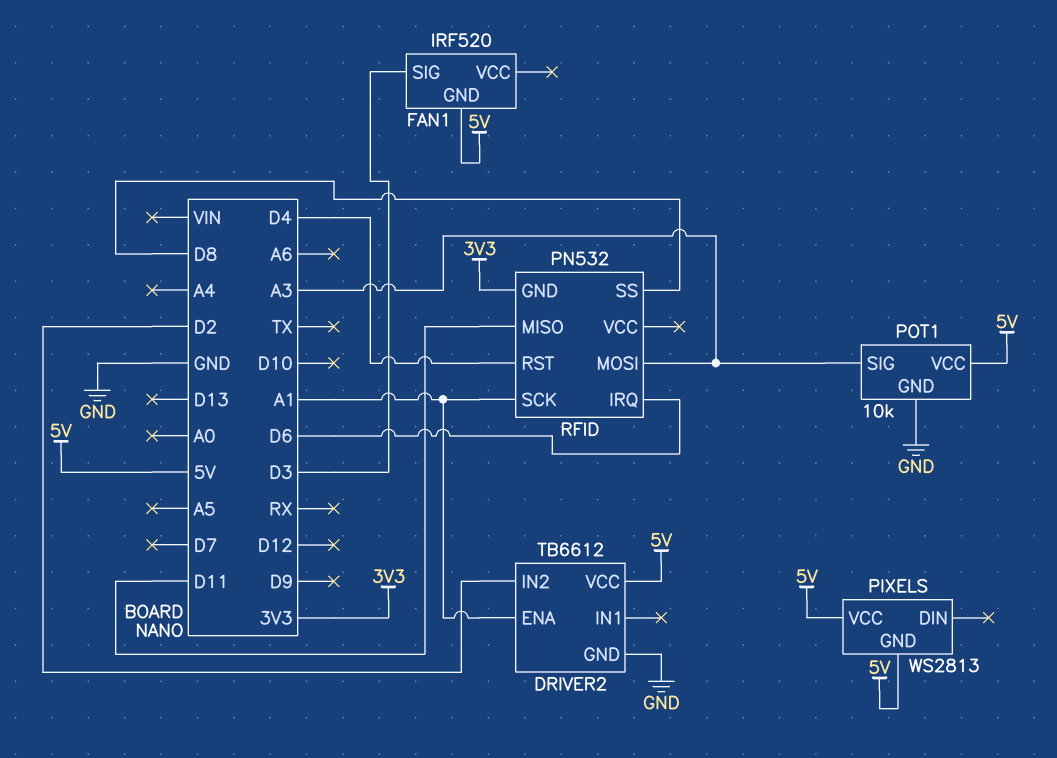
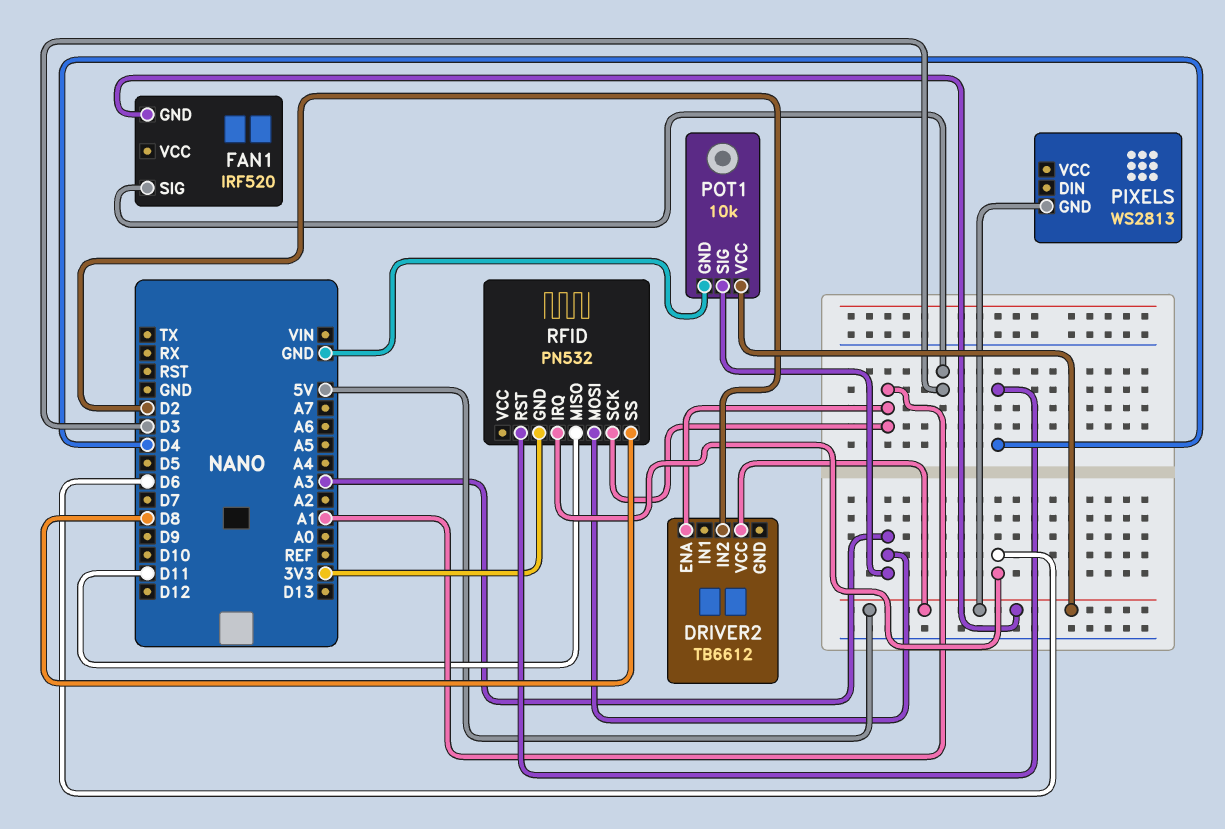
DRIVER2 pin GND: GND -> none
PIXELS pin VCC: 5V -> none

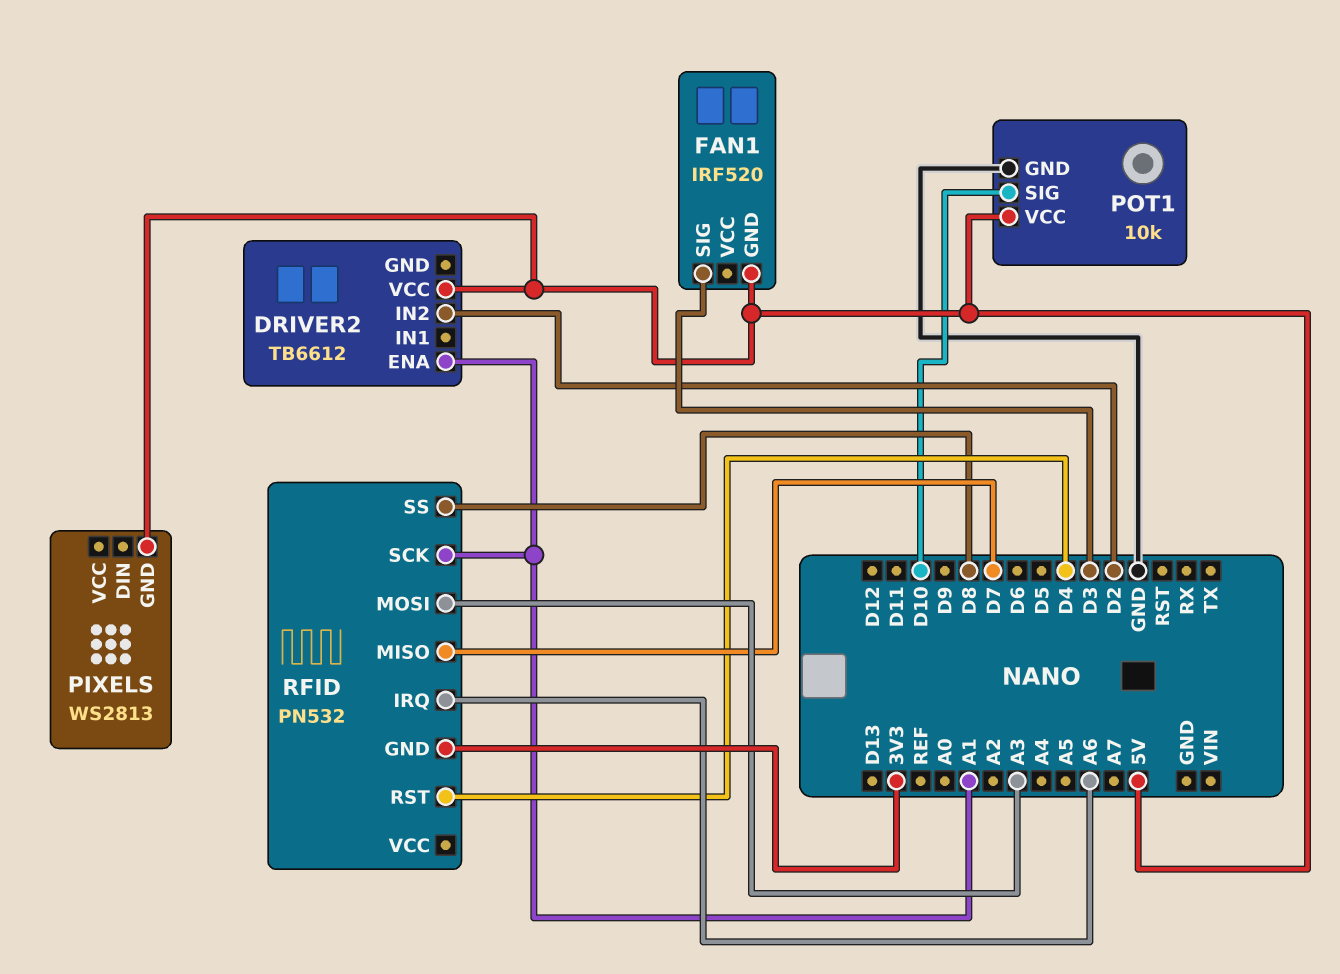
POT1 pin SIG: A3 -> D10
RFID pin IRQ: D6 -> A6
RFID pin MISO: D11 -> D7

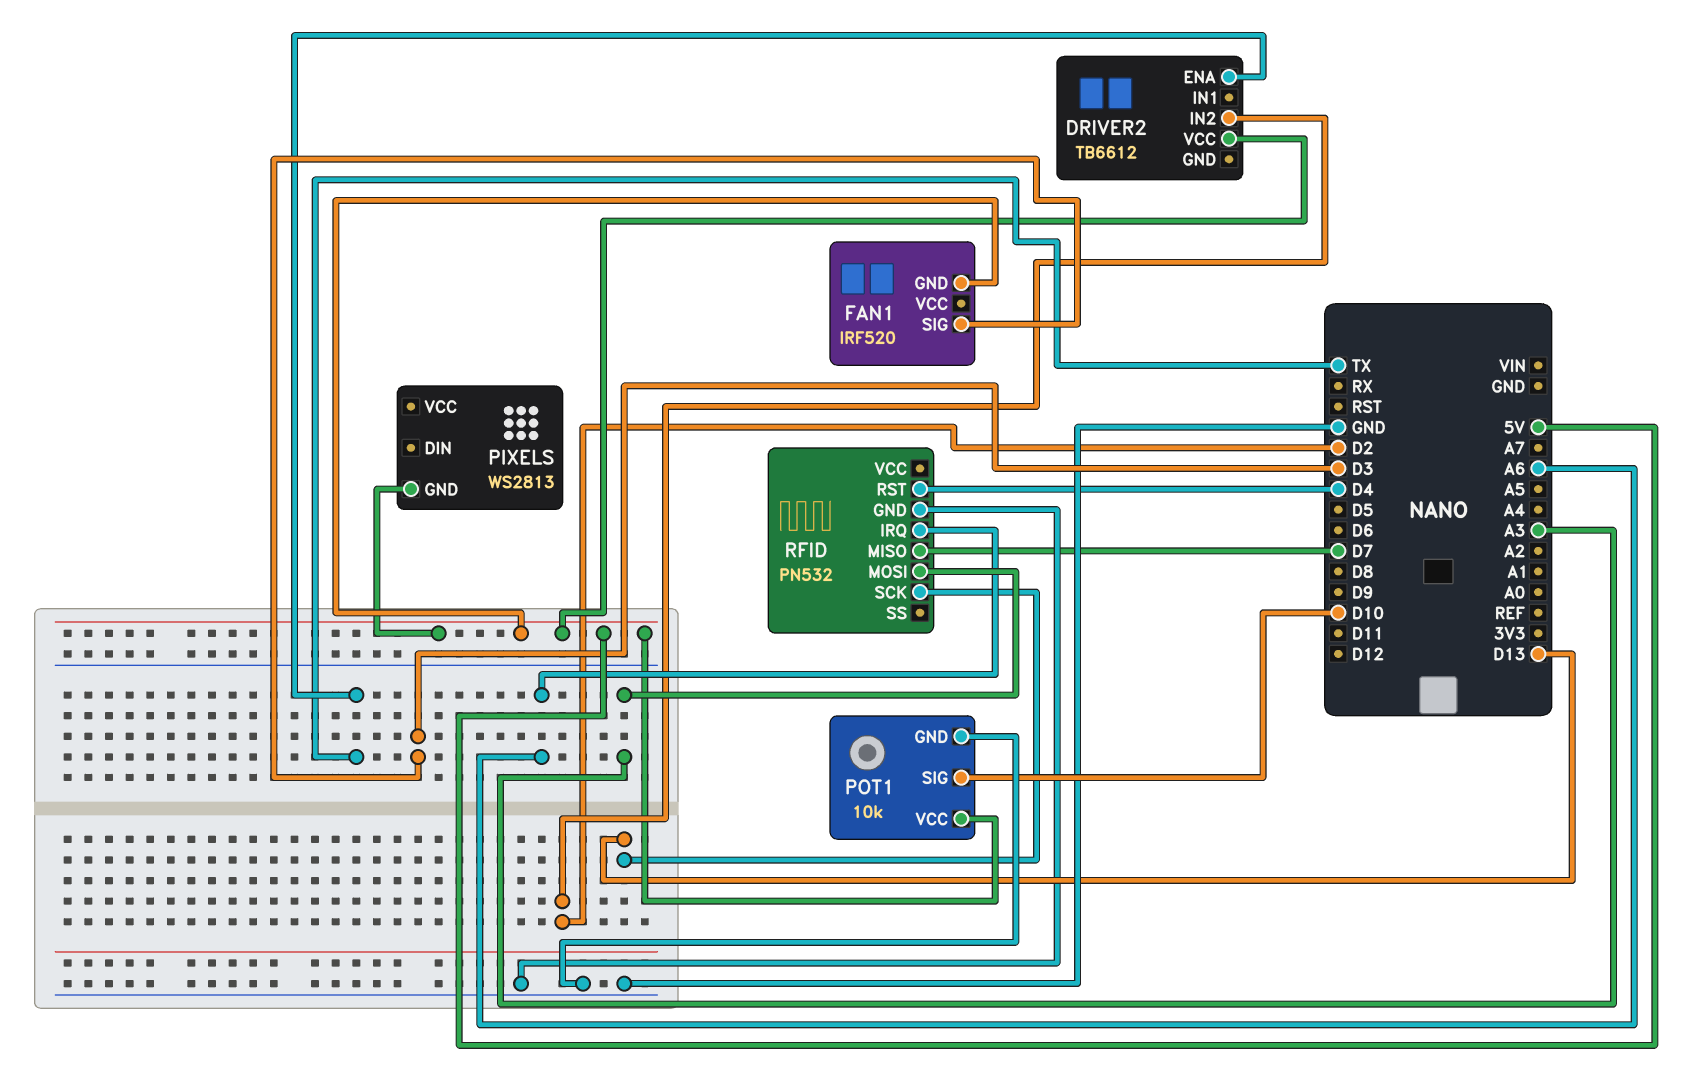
DRIVER2 pin ENA: A1 -> TX
RFID pin GND: 3V3 -> GND
RFID pin SCK: A1 -> D13
RFID pin SS: D8 -> none

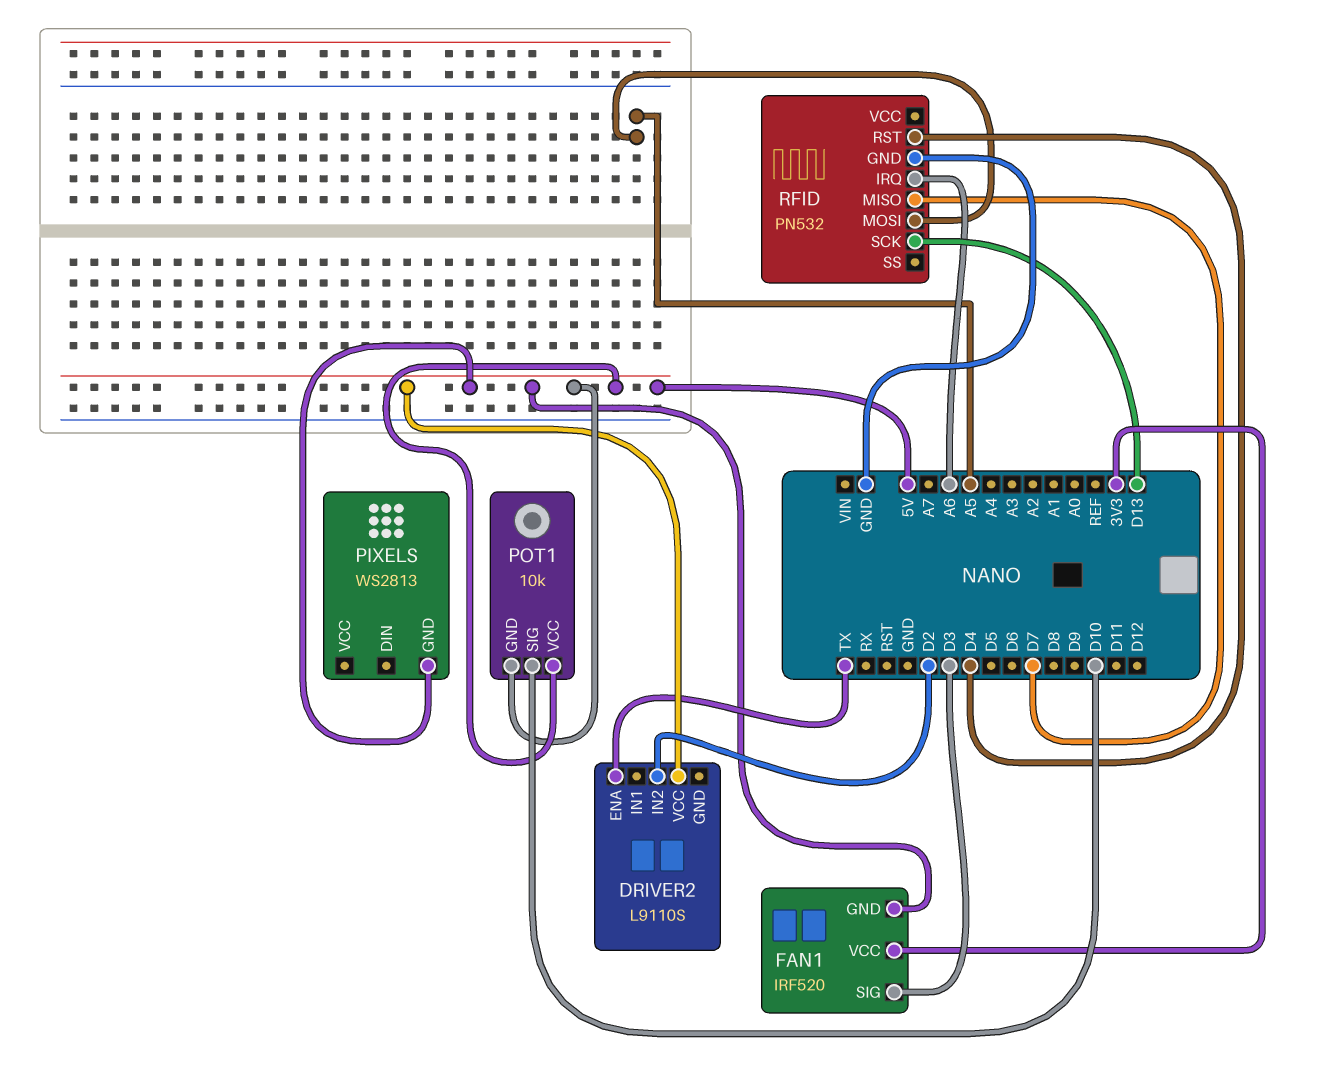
DRIVER2: TB6612 -> L9110S
FAN1 pin VCC: none -> 3V3
POT1 pin GND: GND -> 5V
RFID pin MOSI: A3 -> A5

